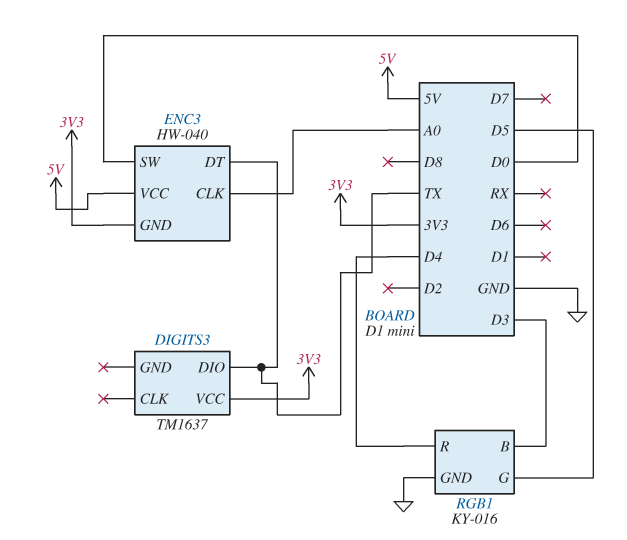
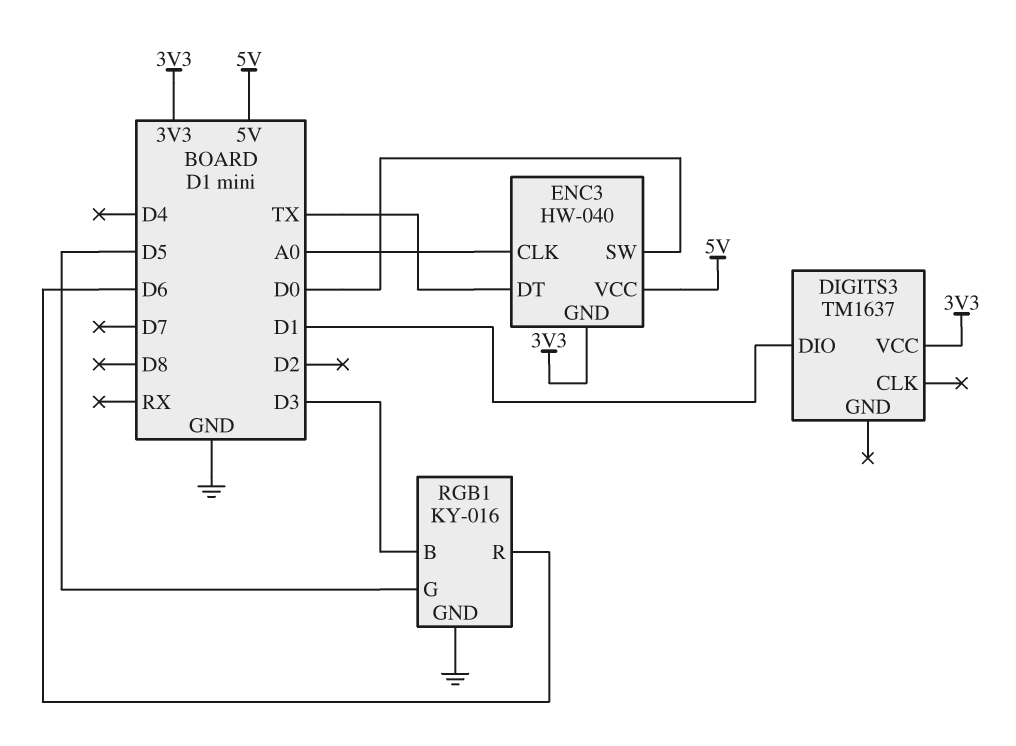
DIGITS3 pin DIO: TX -> D1
RGB1 pin R: D4 -> D6

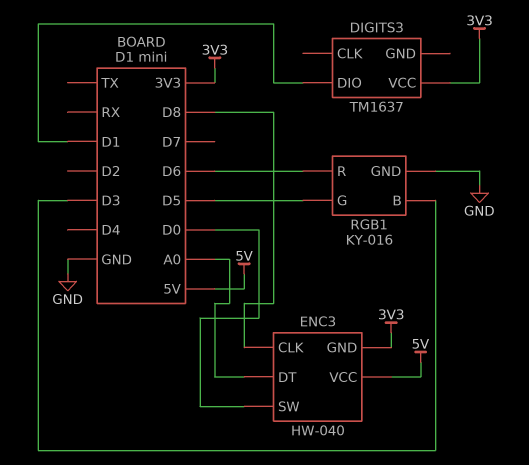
ENC3 pin CLK: A0 -> D8
ENC3 pin DT: TX -> A0

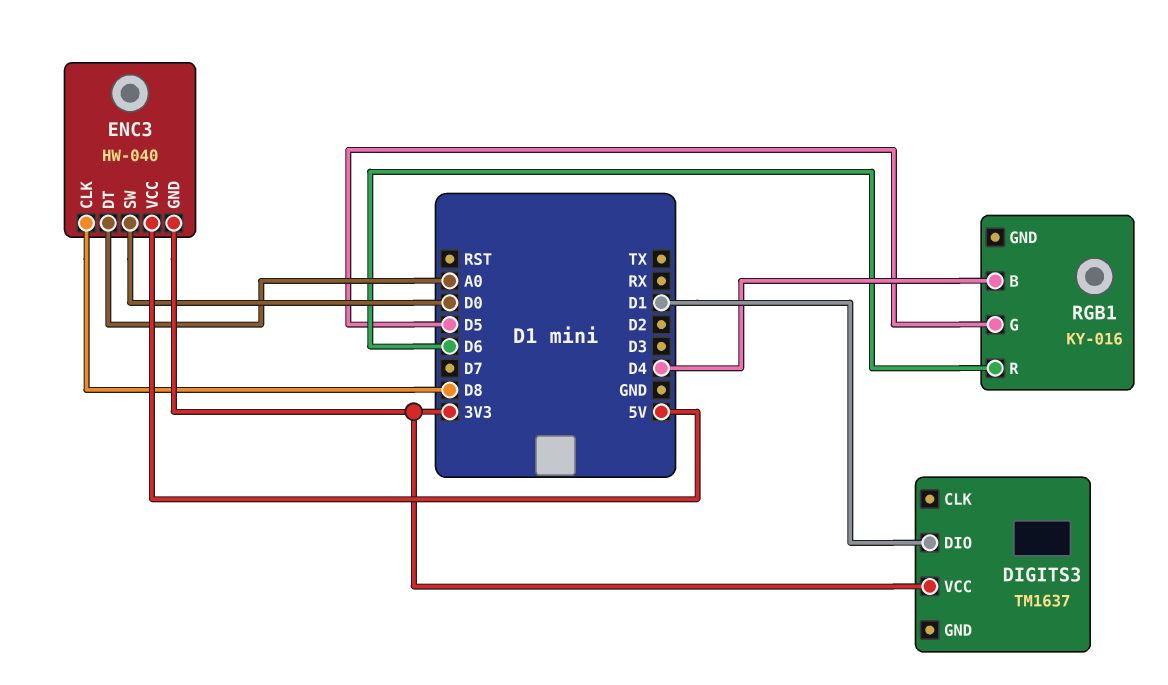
RGB1 pin B: D3 -> D4
RGB1 pin GND: GND -> none

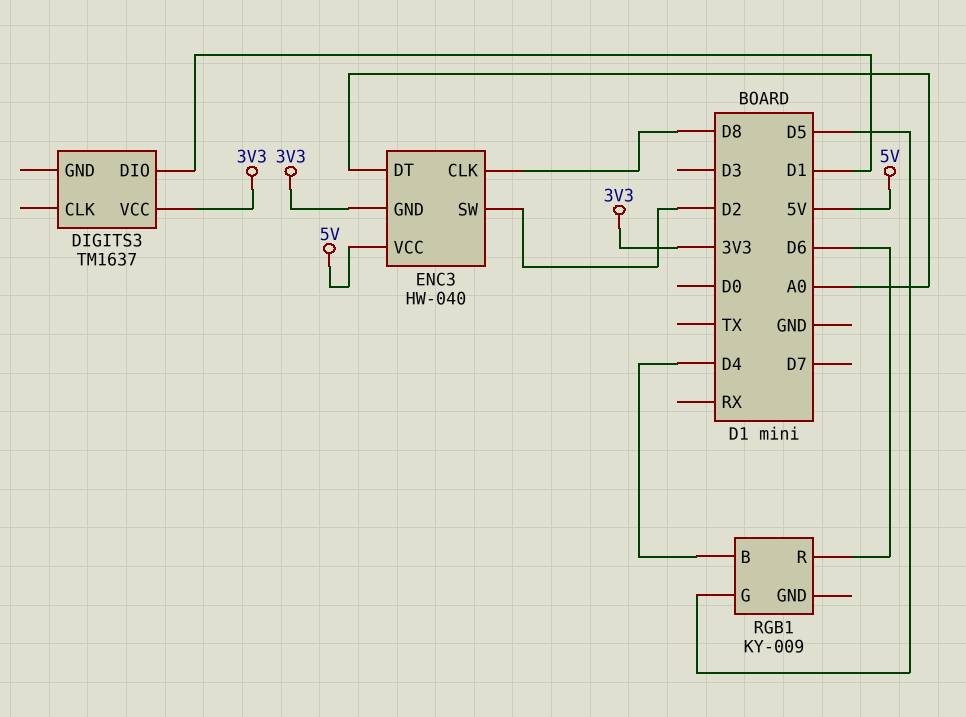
ENC3 pin SW: D0 -> D2
RGB1: KY-016 -> KY-009

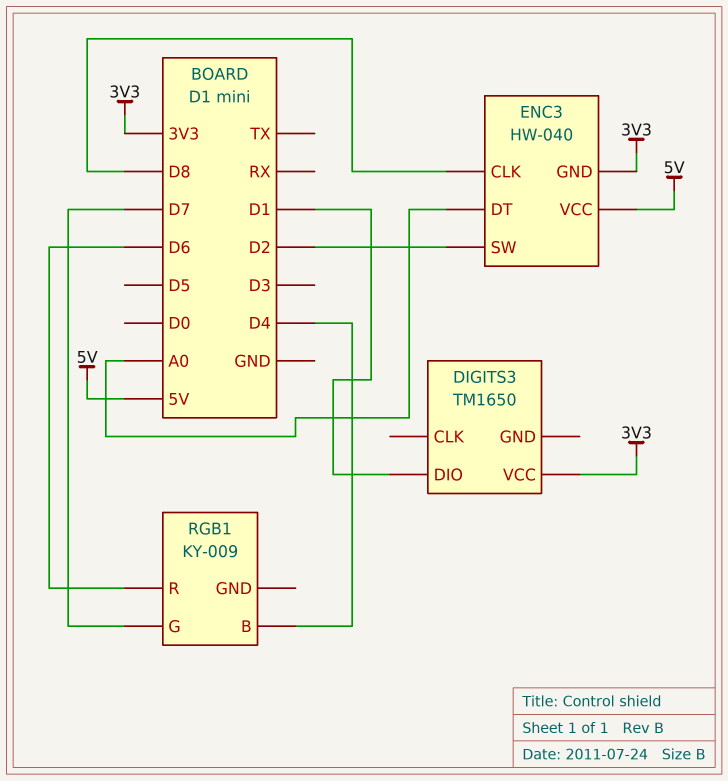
DIGITS3: TM1637 -> TM1650
RGB1 pin G: D5 -> D7

